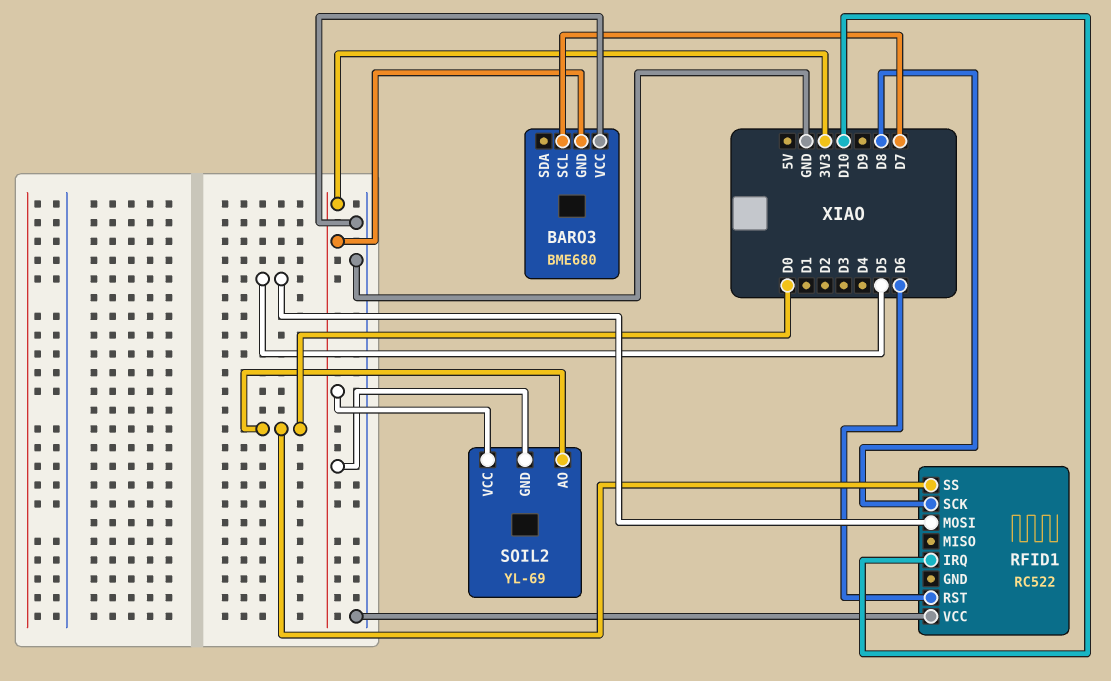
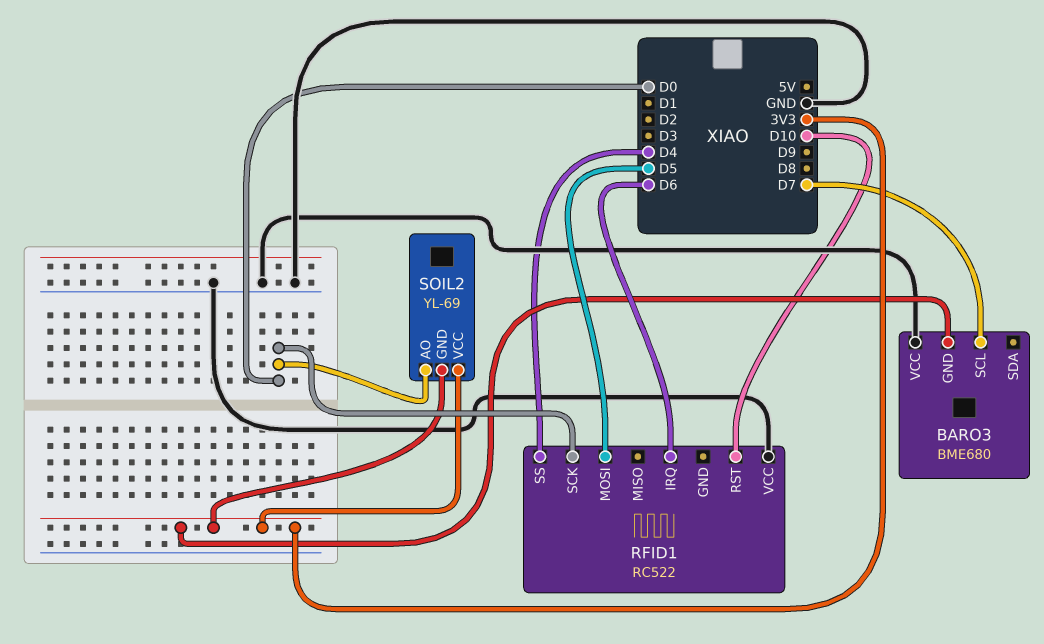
RFID1 pin IRQ: D10 -> D6
RFID1 pin RST: D6 -> D10
RFID1 pin SCK: D8 -> D0
RFID1 pin SS: D0 -> D4

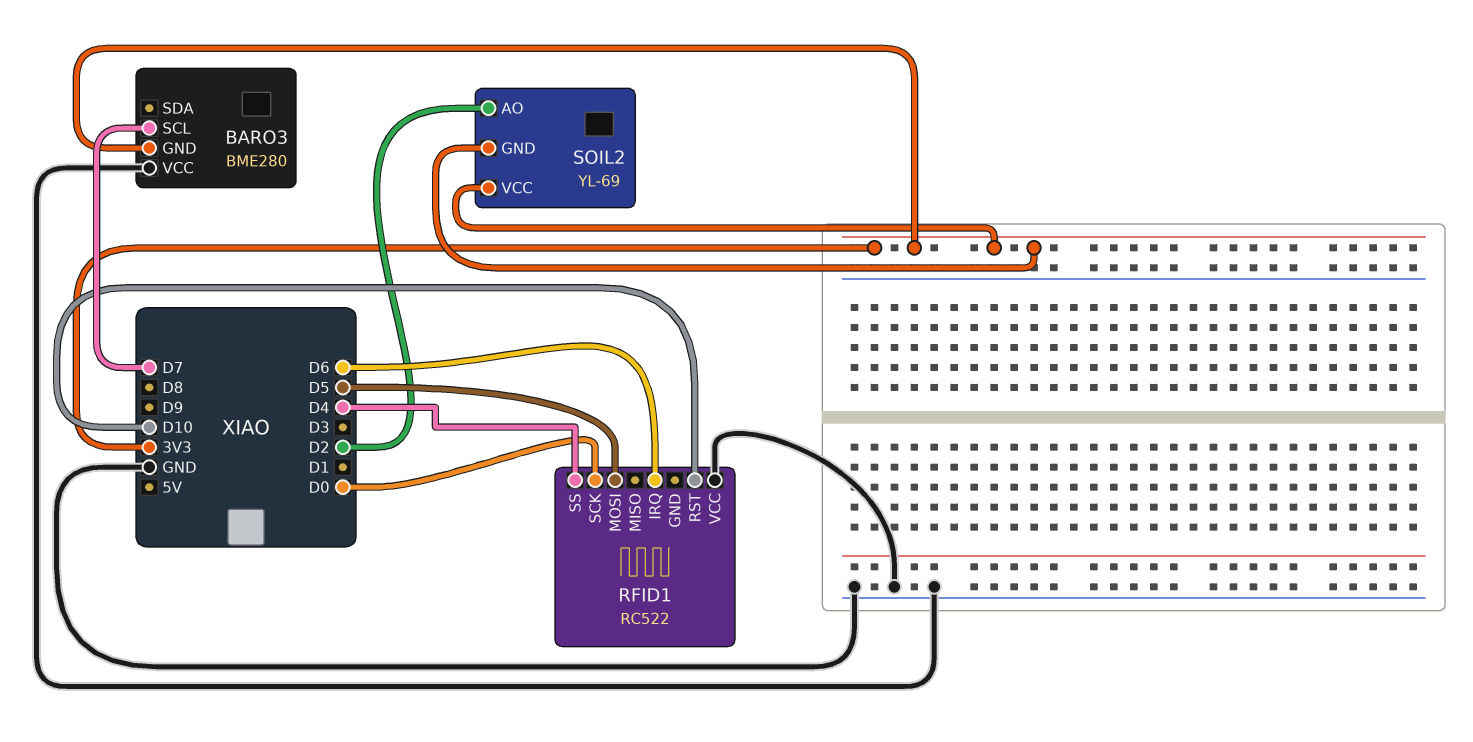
BARO3: BME680 -> BME280
SOIL2 pin AO: D0 -> D2

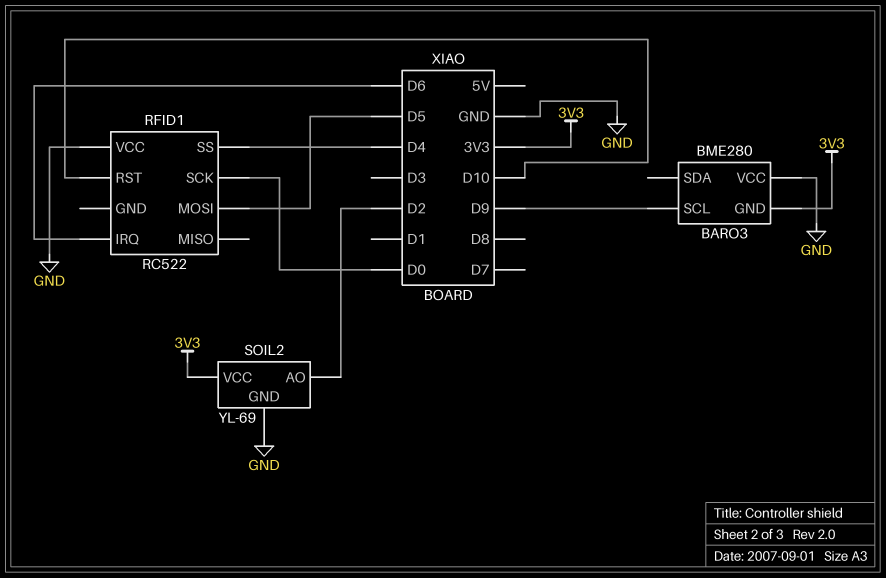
BARO3 pin SCL: D7 -> D9
SOIL2 pin GND: 3V3 -> GND

